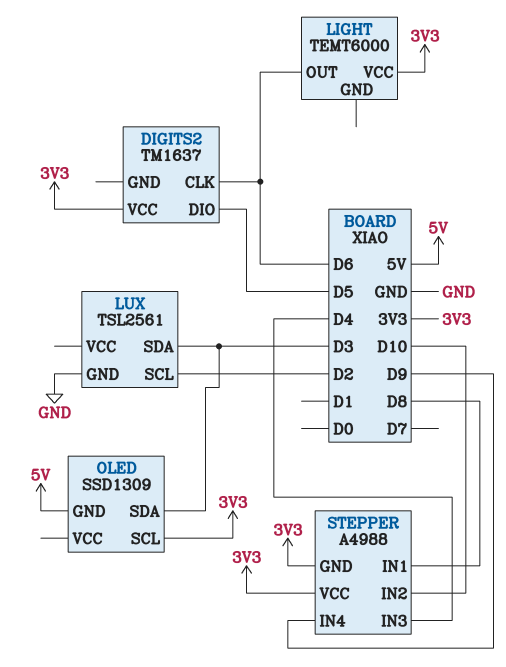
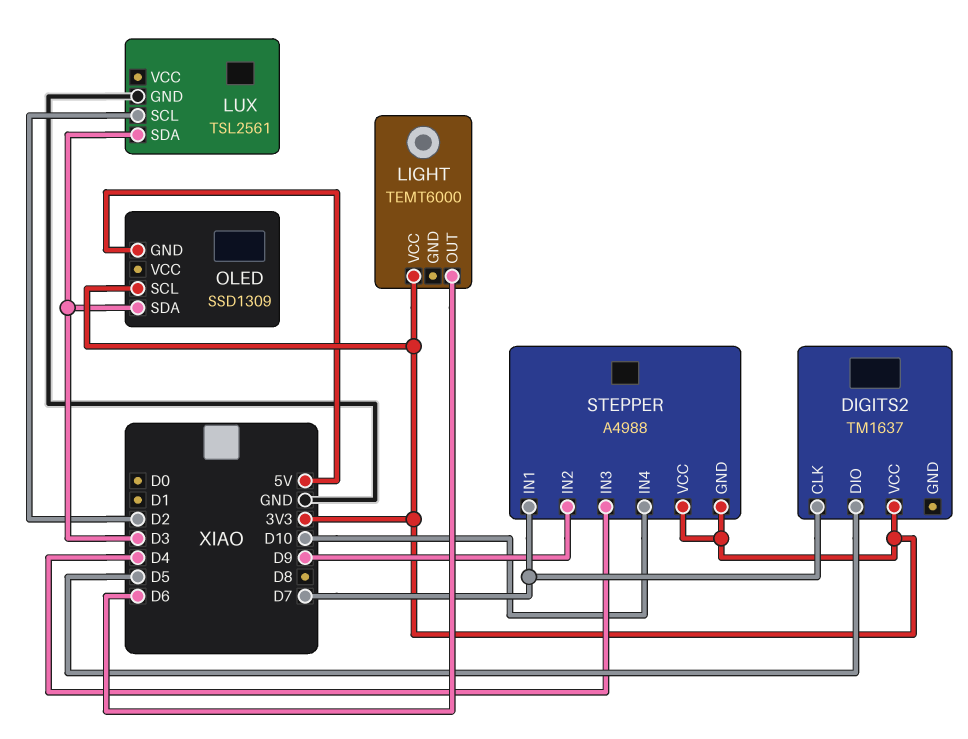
DIGITS2 pin CLK: D6 -> D7
STEPPER pin IN1: D8 -> D7
STEPPER pin IN2: D10 -> D9
STEPPER pin IN4: D9 -> D10

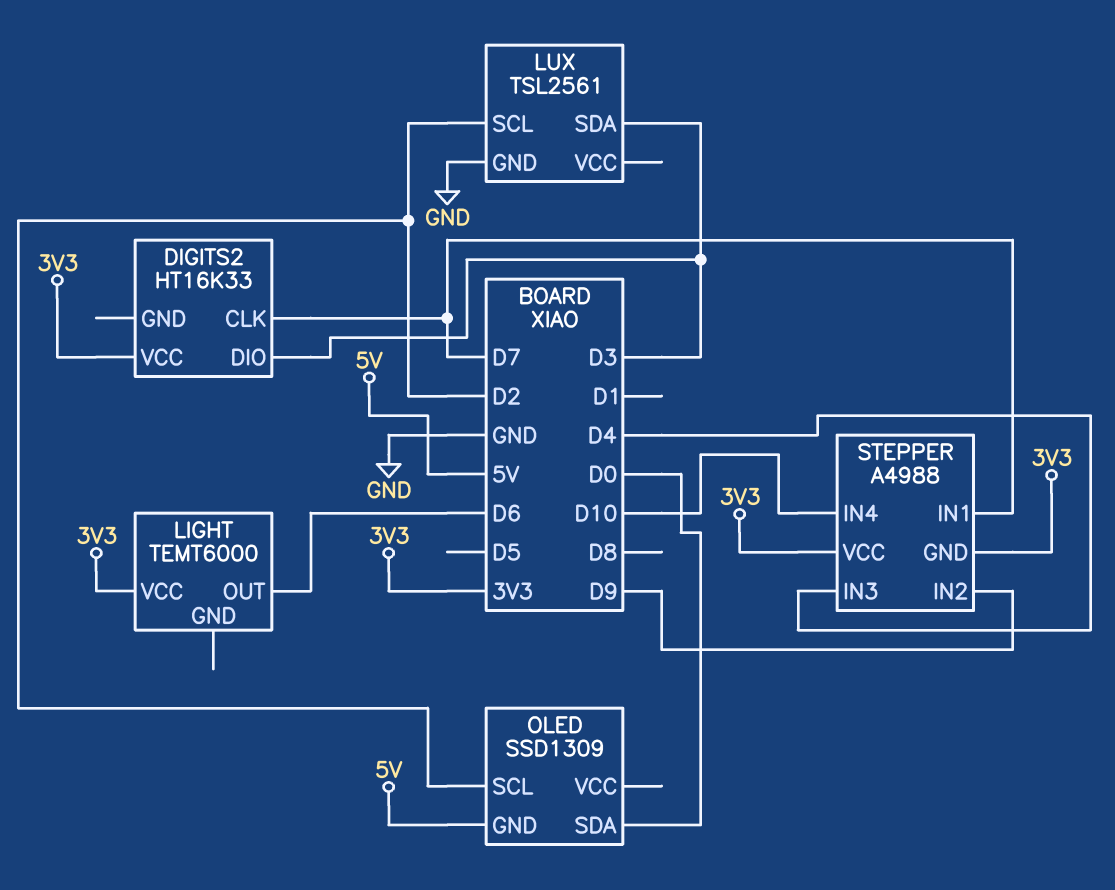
DIGITS2: TM1637 -> HT16K33
DIGITS2 pin DIO: D5 -> D3
OLED pin SCL: 3V3 -> D2
OLED pin SDA: D3 -> D0

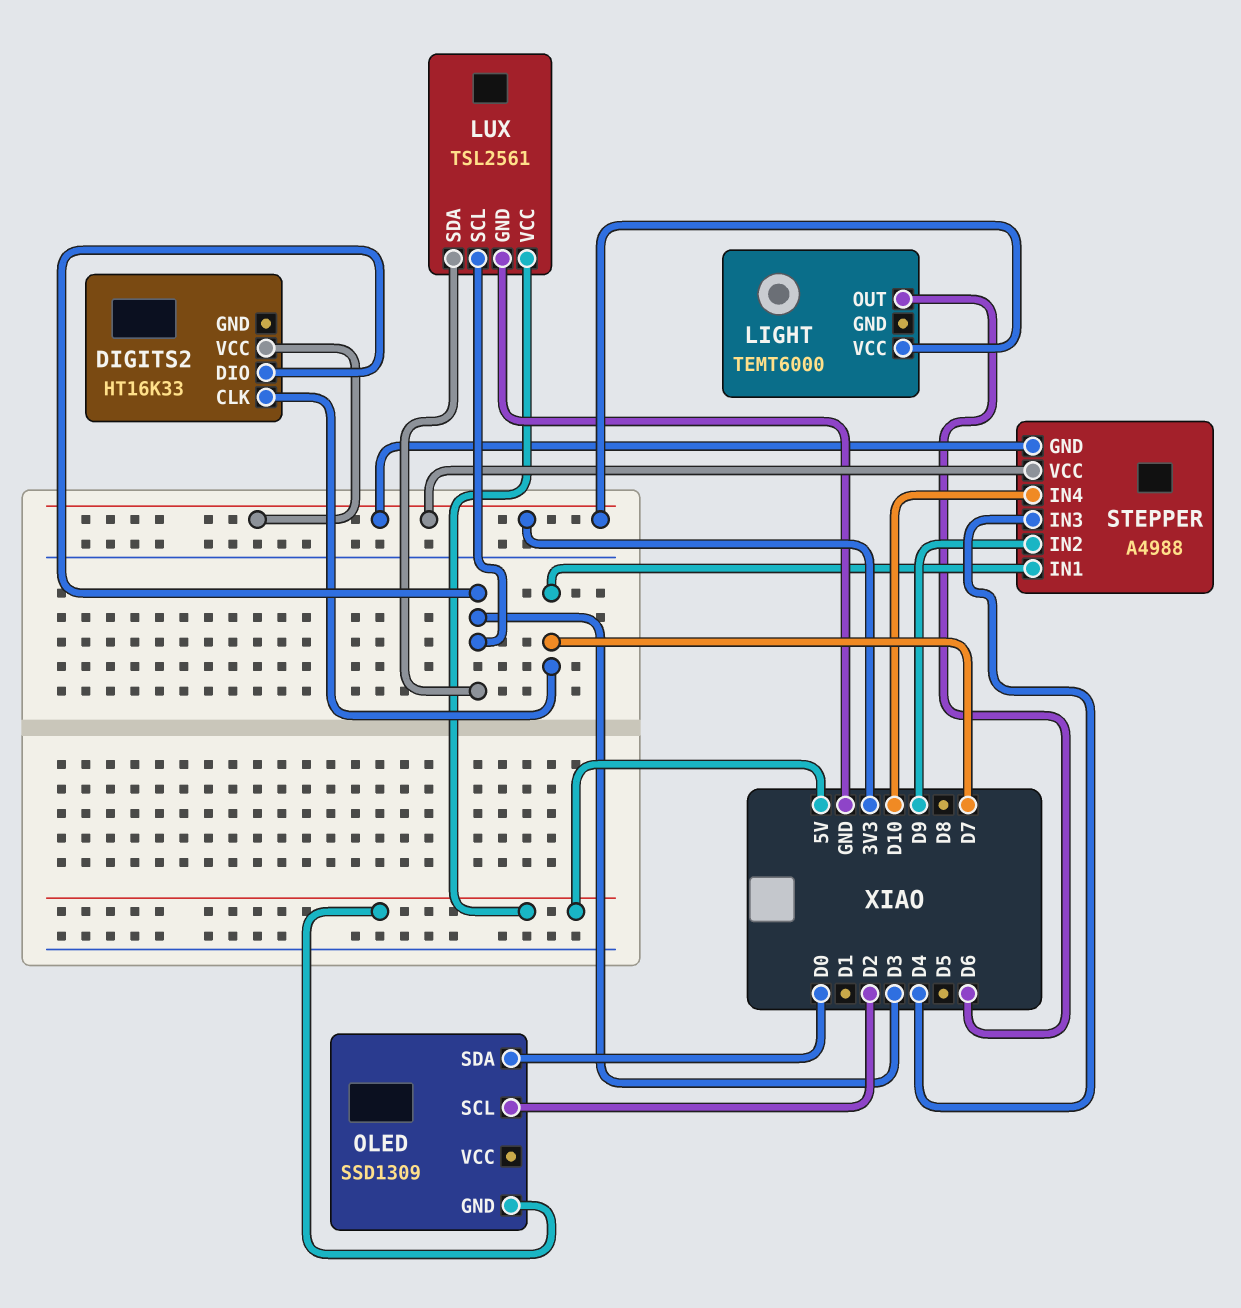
LUX pin SCL: D2 -> D3
LUX pin VCC: none -> 5V

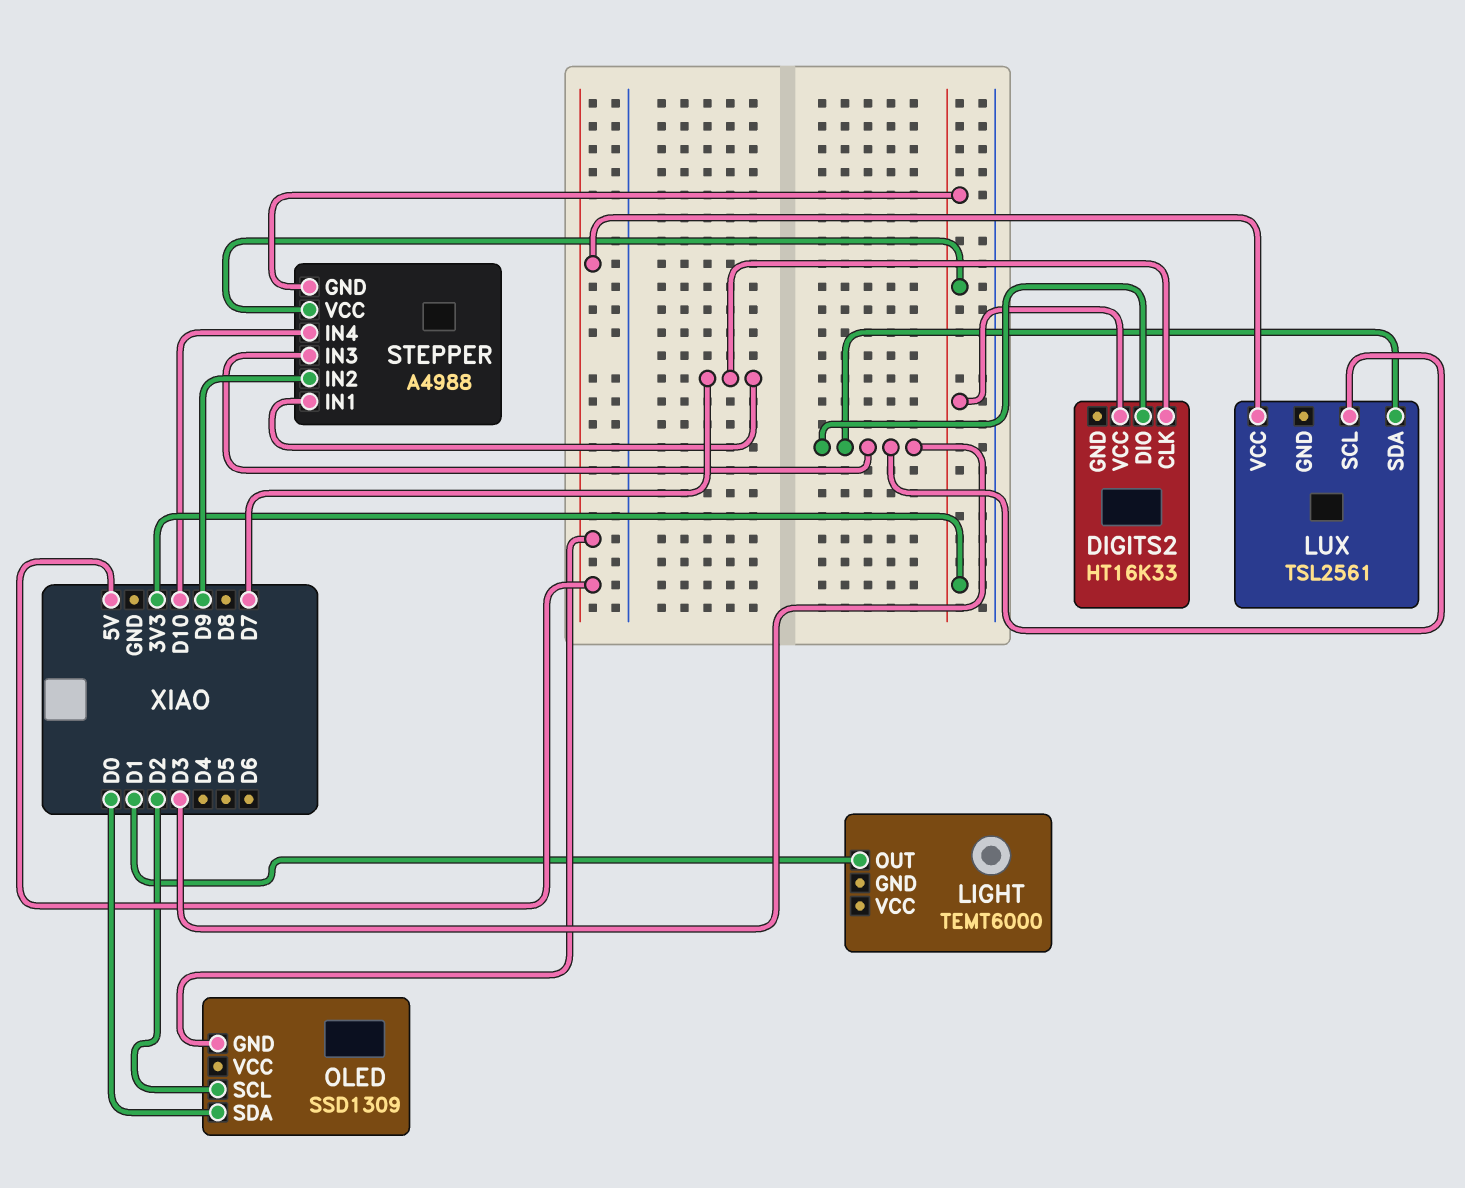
LIGHT pin OUT: D6 -> D1
LIGHT pin VCC: 3V3 -> none
LUX pin GND: GND -> none
STEPPER pin IN3: D4 -> D3

